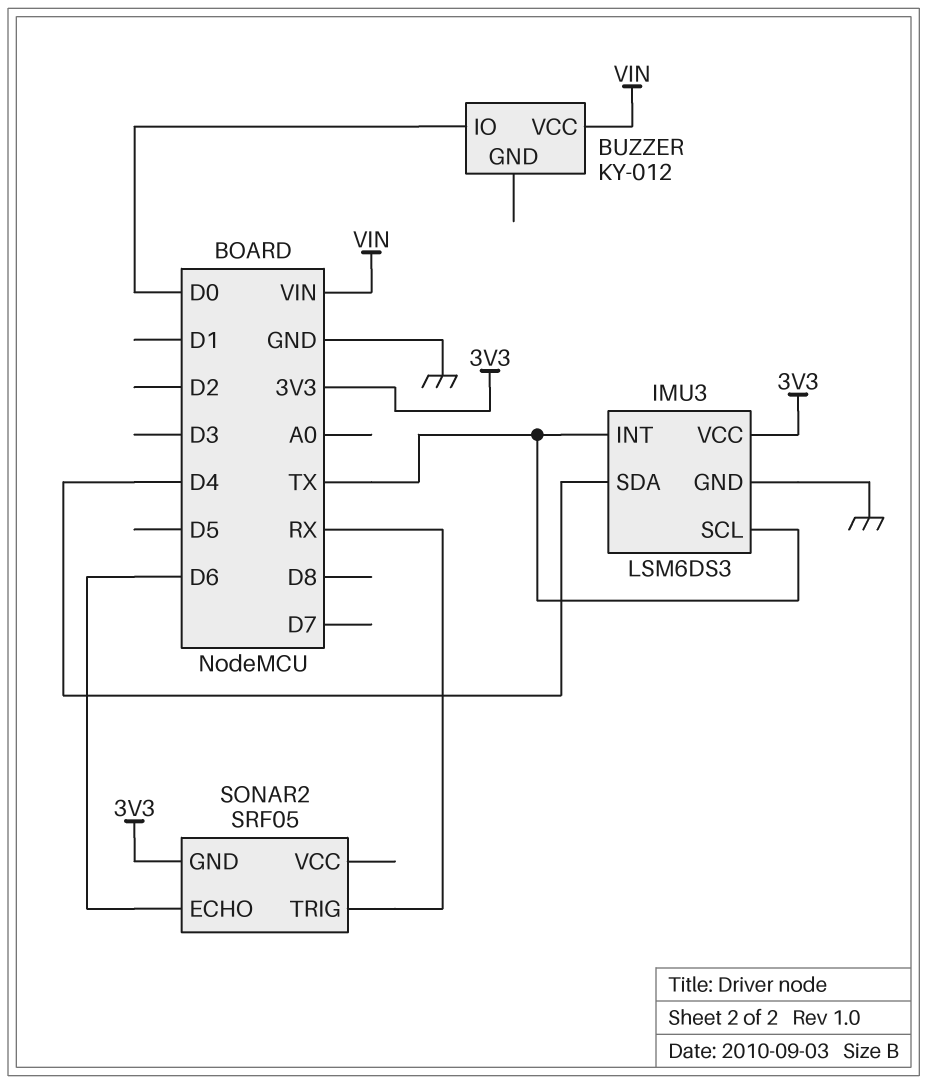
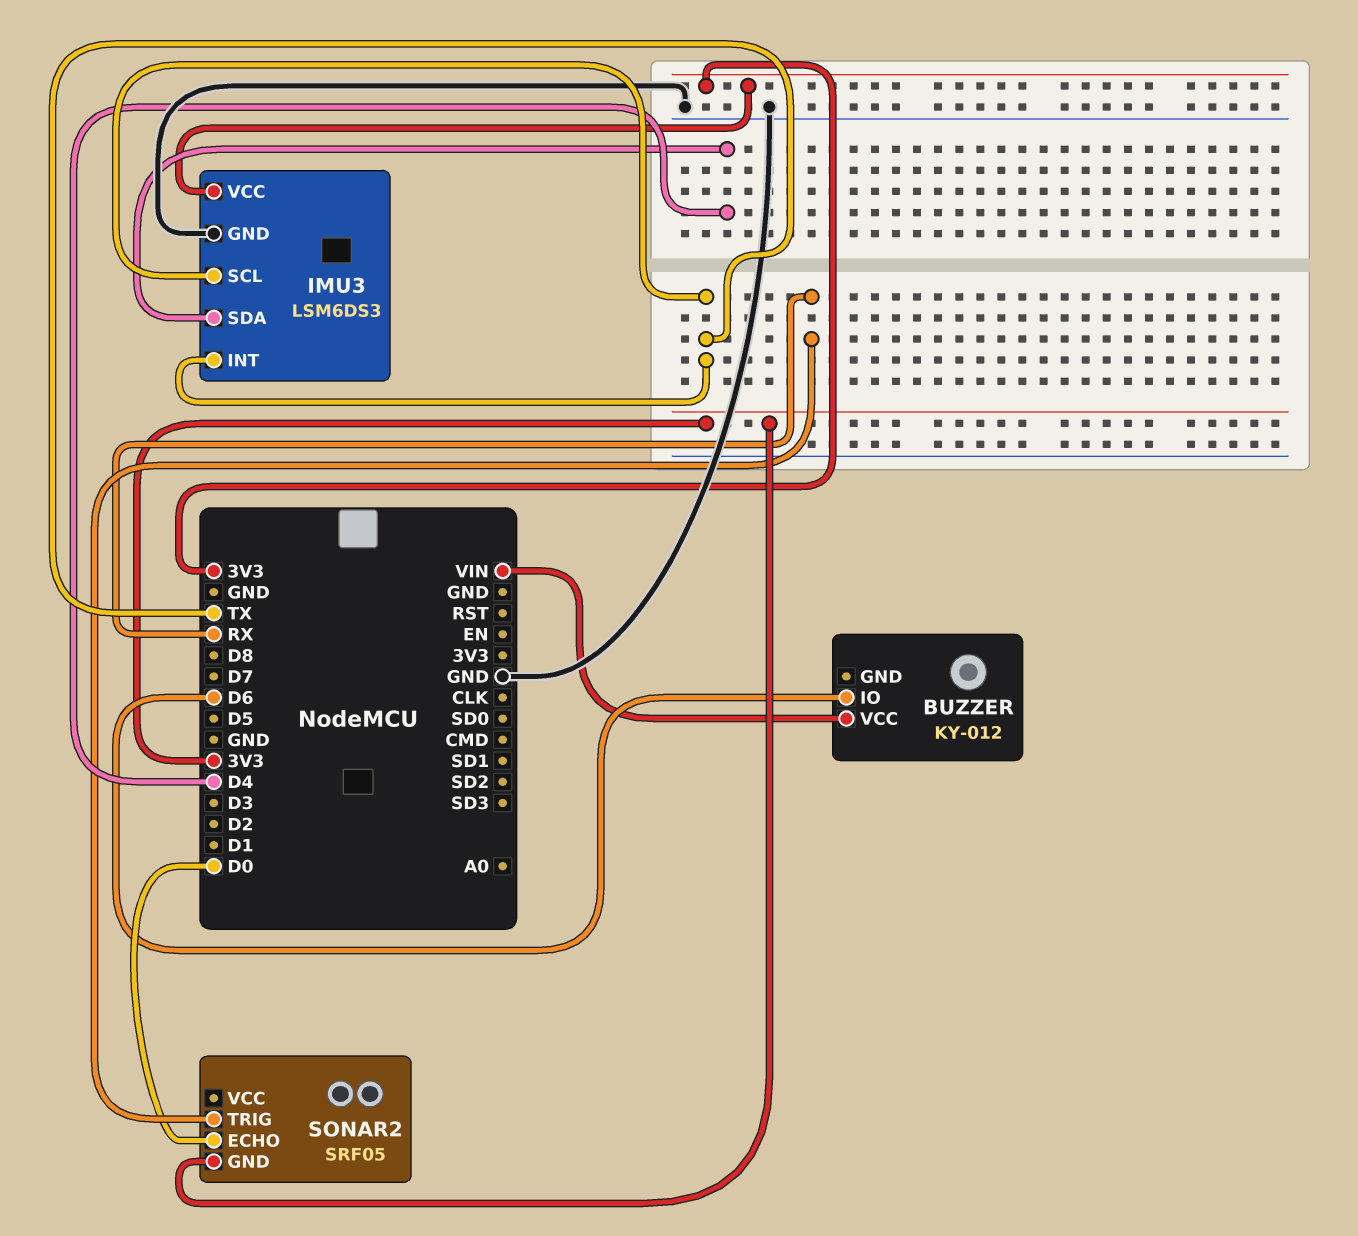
BUZZER pin IO: D0 -> D6
SONAR2 pin ECHO: D6 -> D0

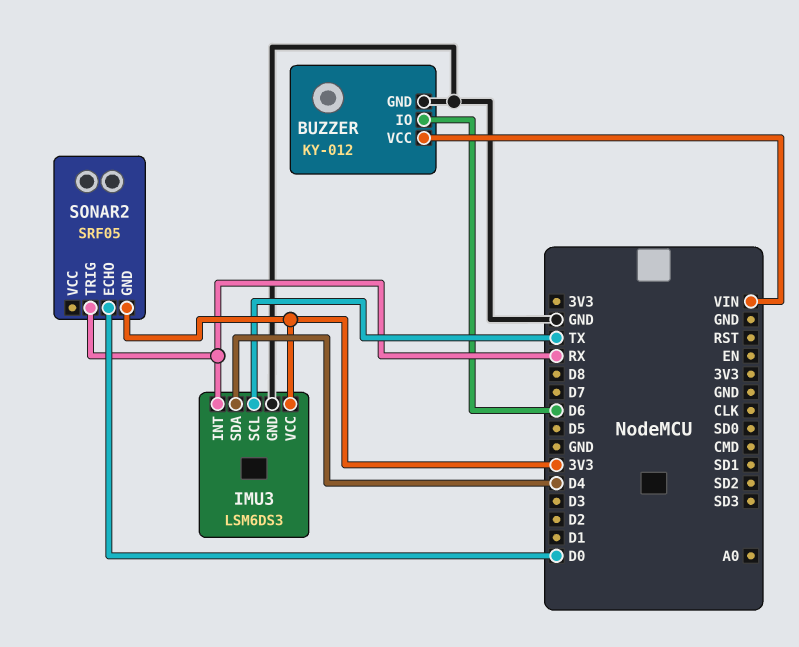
BUZZER pin GND: none -> GND
IMU3 pin INT: TX -> RX

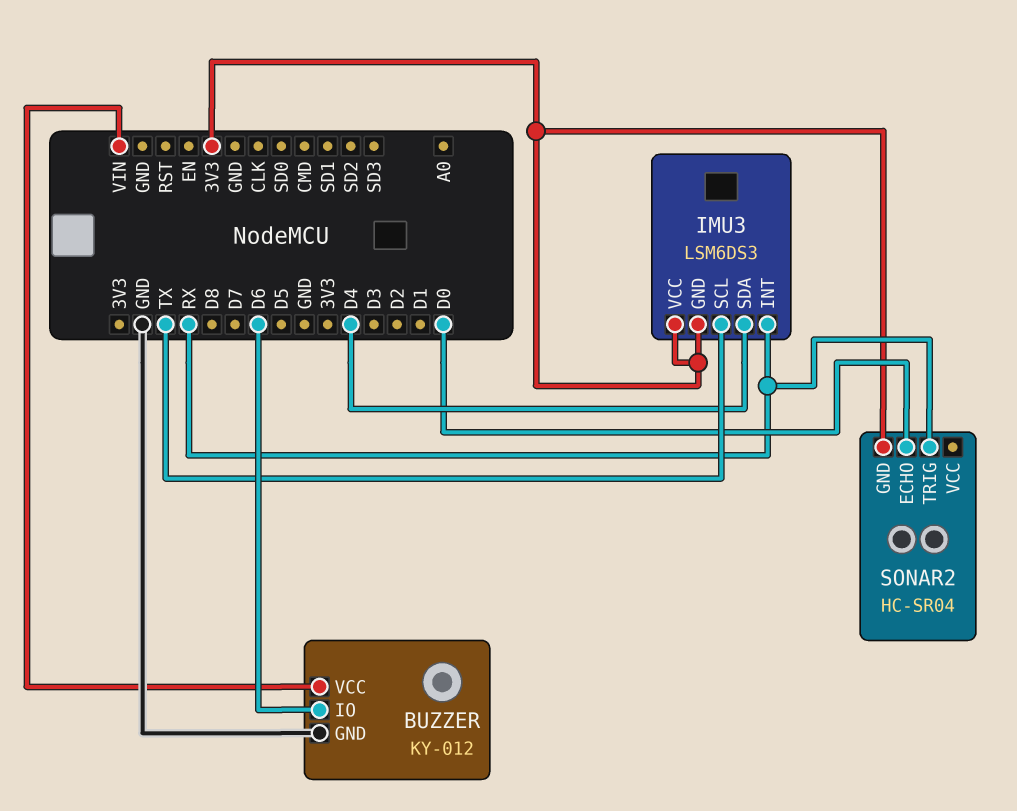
IMU3 pin GND: GND -> 3V3
SONAR2: SRF05 -> HC-SR04

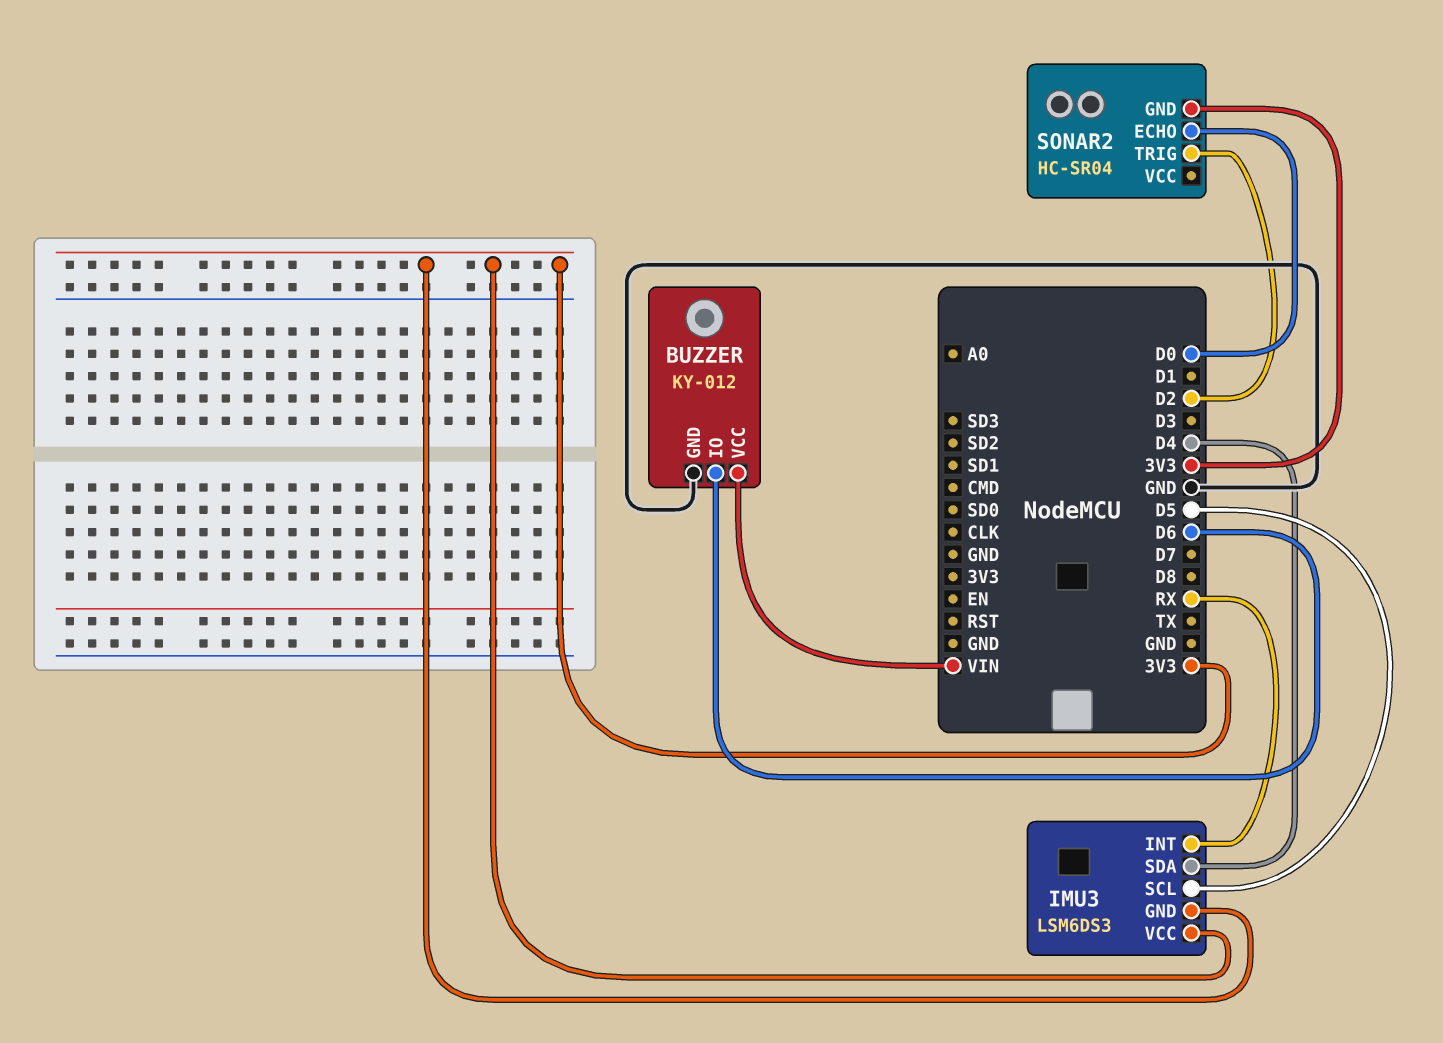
IMU3 pin SCL: TX -> D5
SONAR2 pin TRIG: RX -> D2

